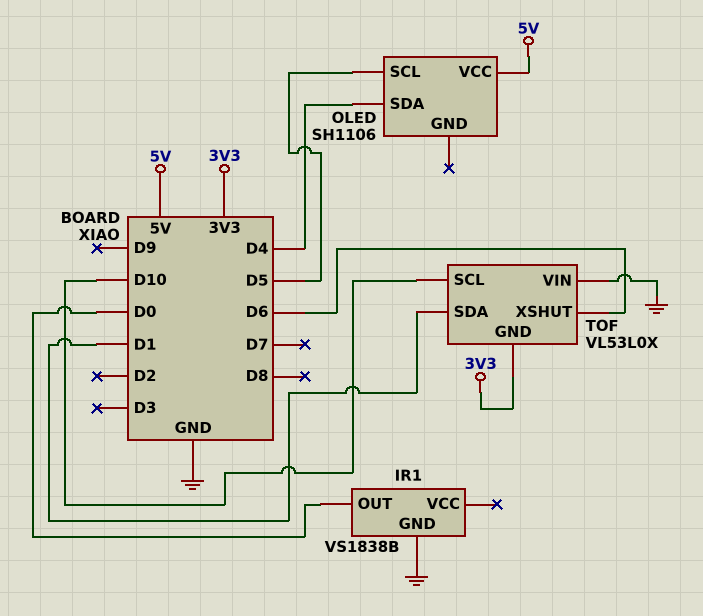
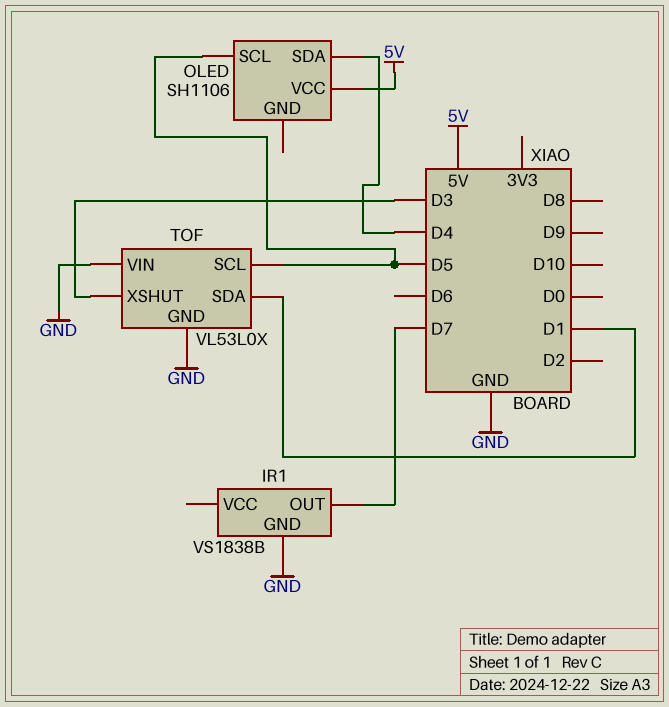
IR1 pin OUT: D0 -> D7
TOF pin GND: 3V3 -> GND
TOF pin SCL: D10 -> D5
TOF pin XSHUT: D6 -> D3

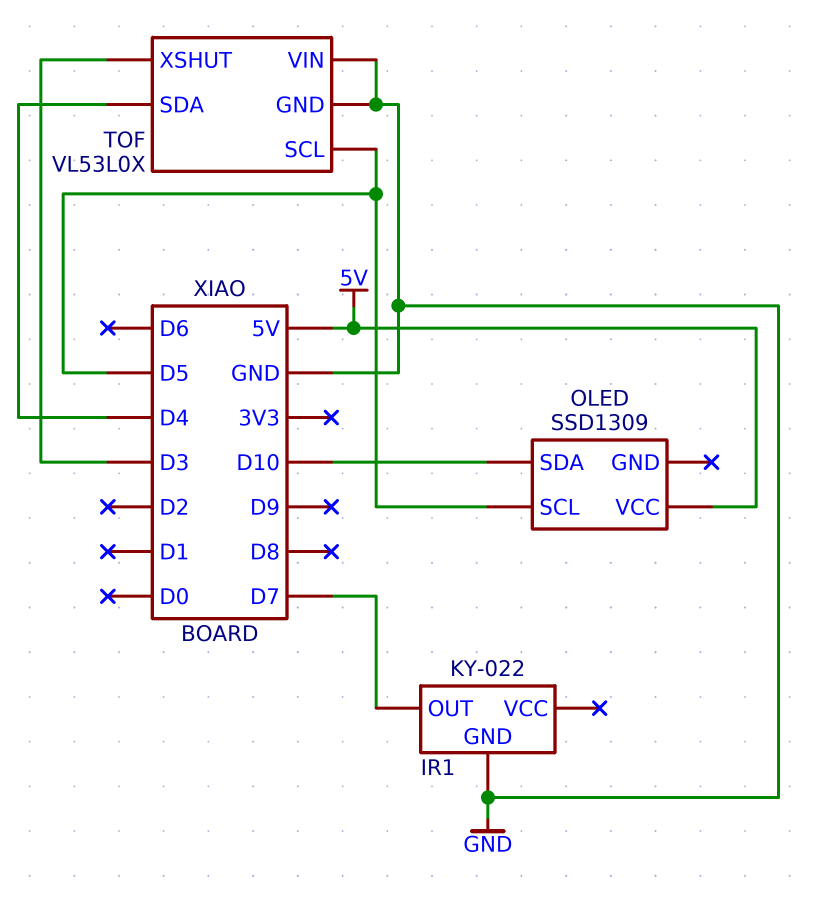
IR1: VS1838B -> KY-022
OLED: SH1106 -> SSD1309
OLED pin SDA: D4 -> D10
TOF pin SDA: D1 -> D4

